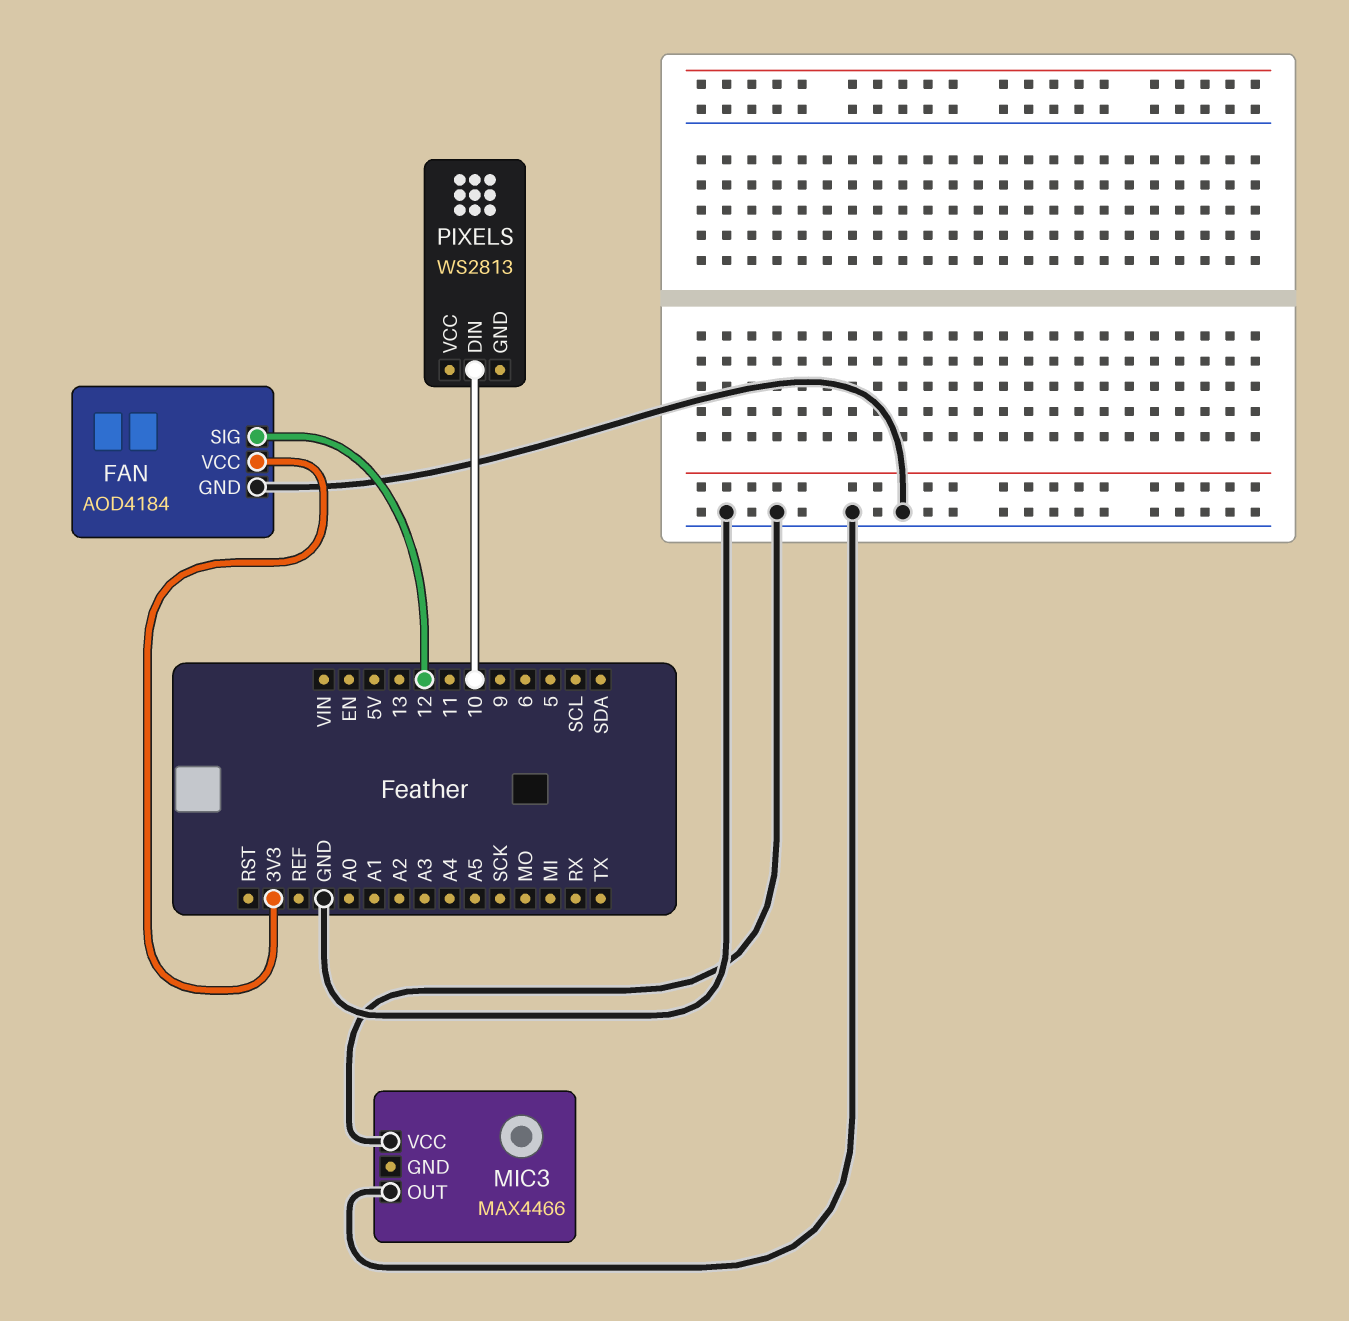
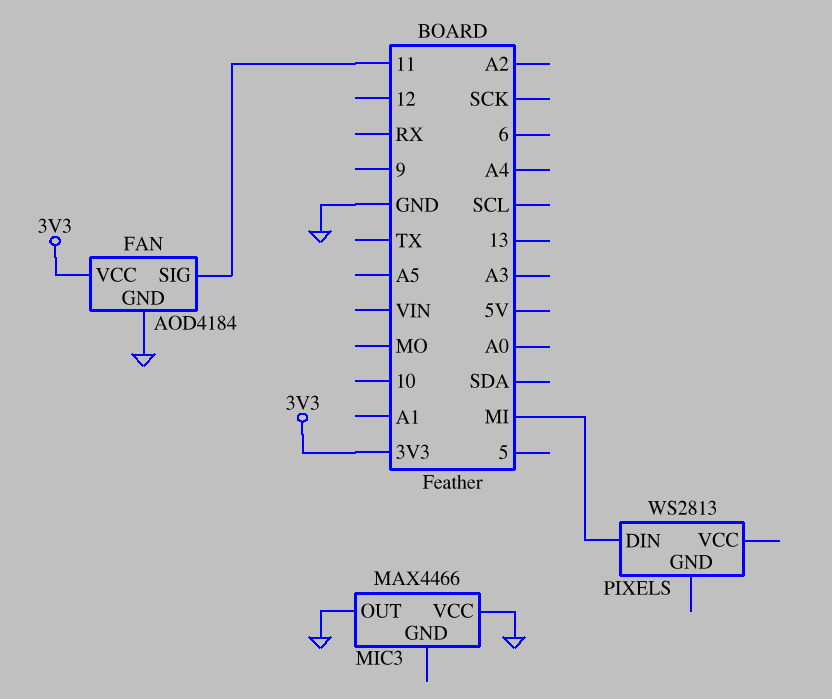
FAN pin SIG: 12 -> 11
PIXELS pin DIN: 10 -> MI

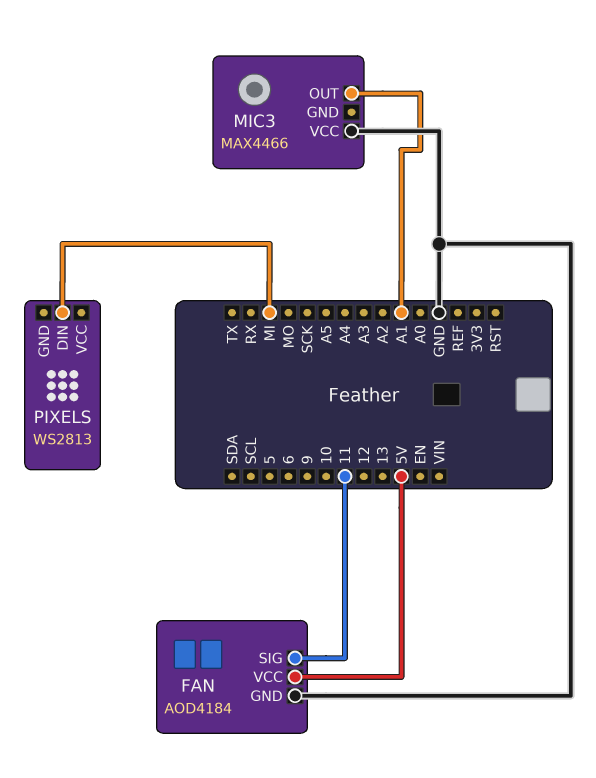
FAN pin VCC: 3V3 -> 5V
MIC3 pin OUT: GND -> A1

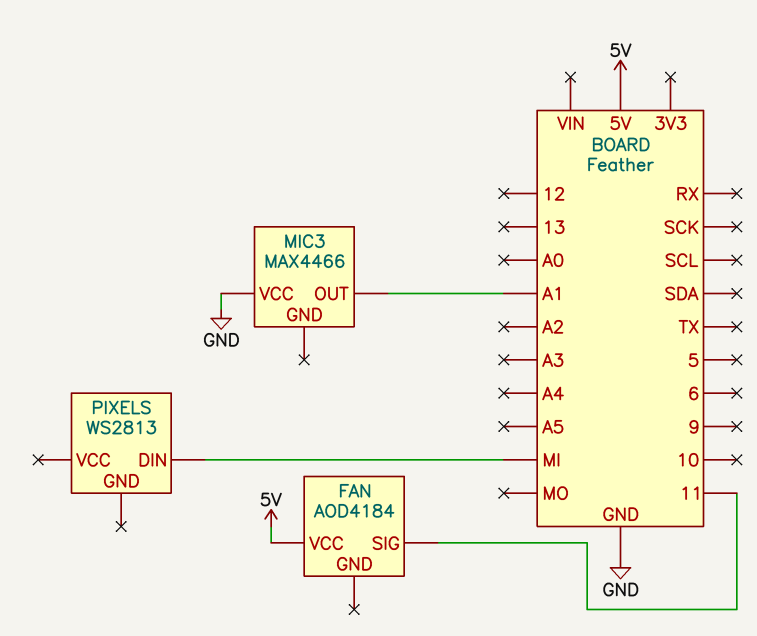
FAN pin GND: GND -> none

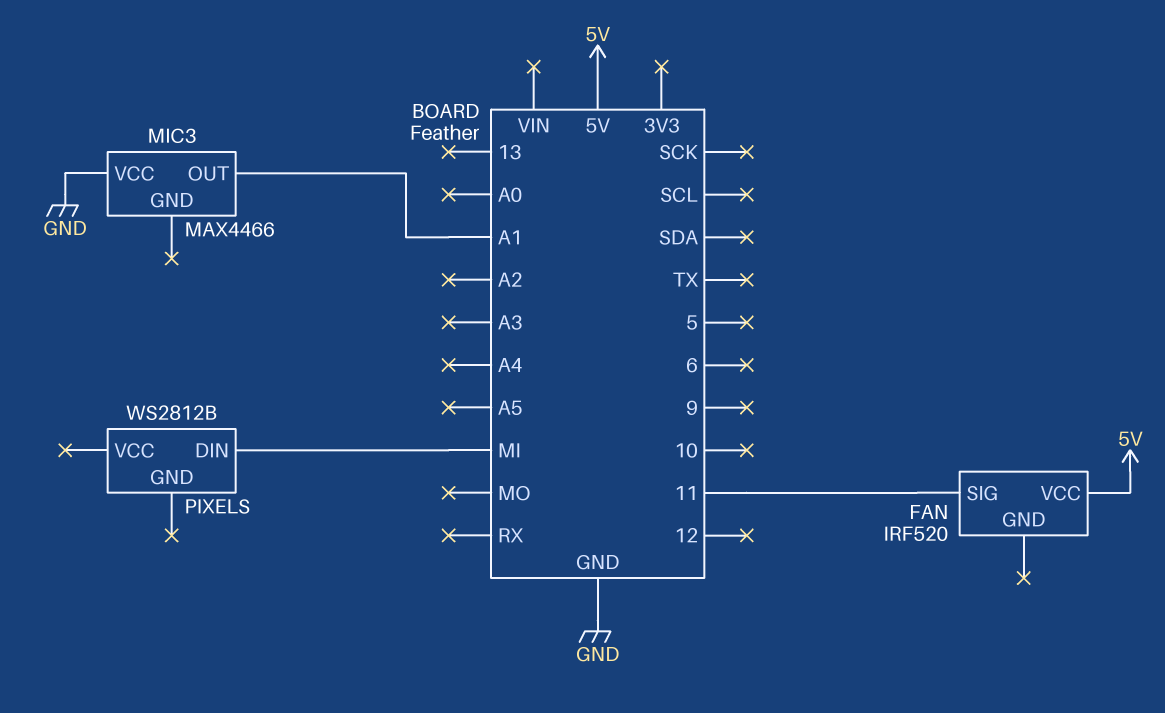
FAN: AOD4184 -> IRF520
PIXELS: WS2813 -> WS2812B

